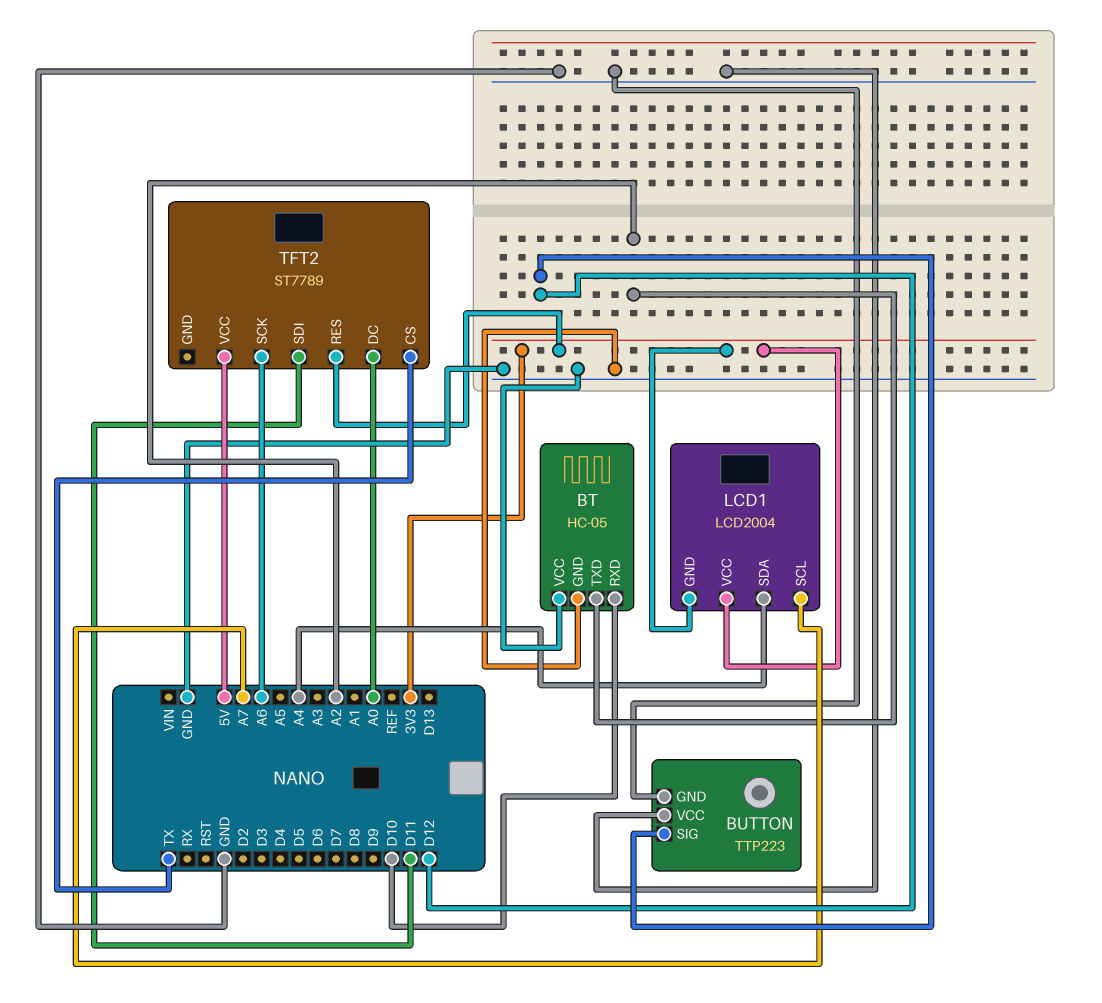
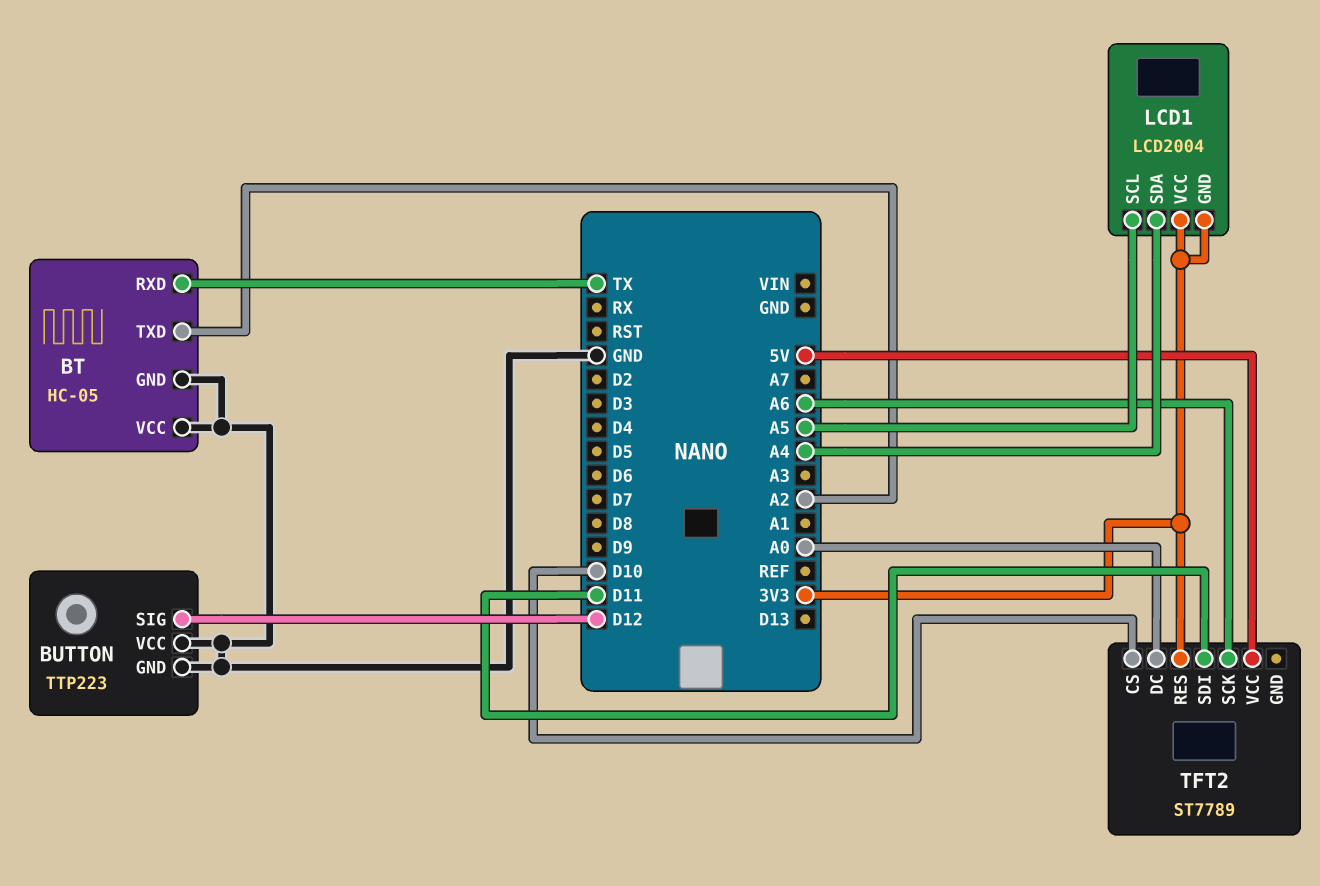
BT pin RXD: D10 -> TX
LCD1 pin SCL: A7 -> A5
TFT2 pin CS: TX -> D10

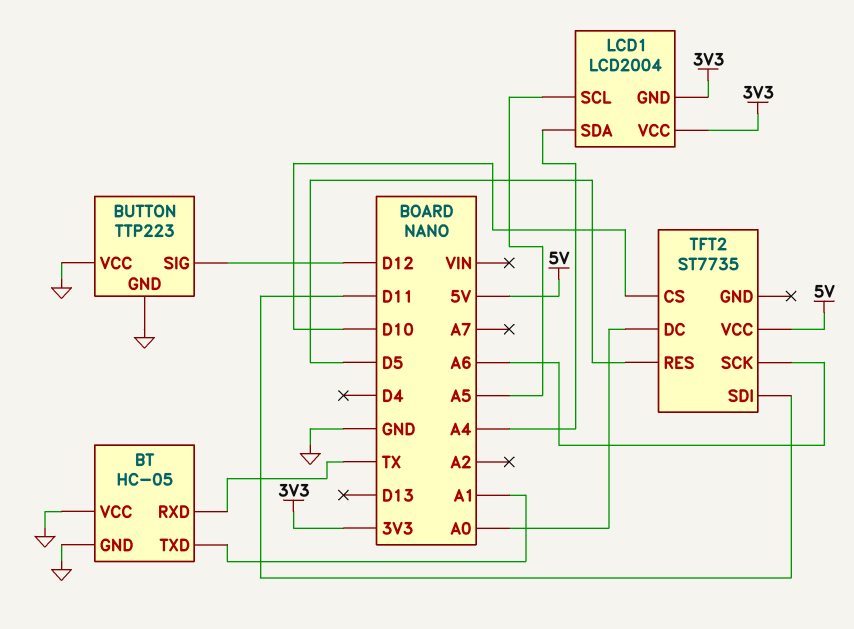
BT pin TXD: A2 -> A1
TFT2: ST7789 -> ST7735
TFT2 pin RES: 3V3 -> D5

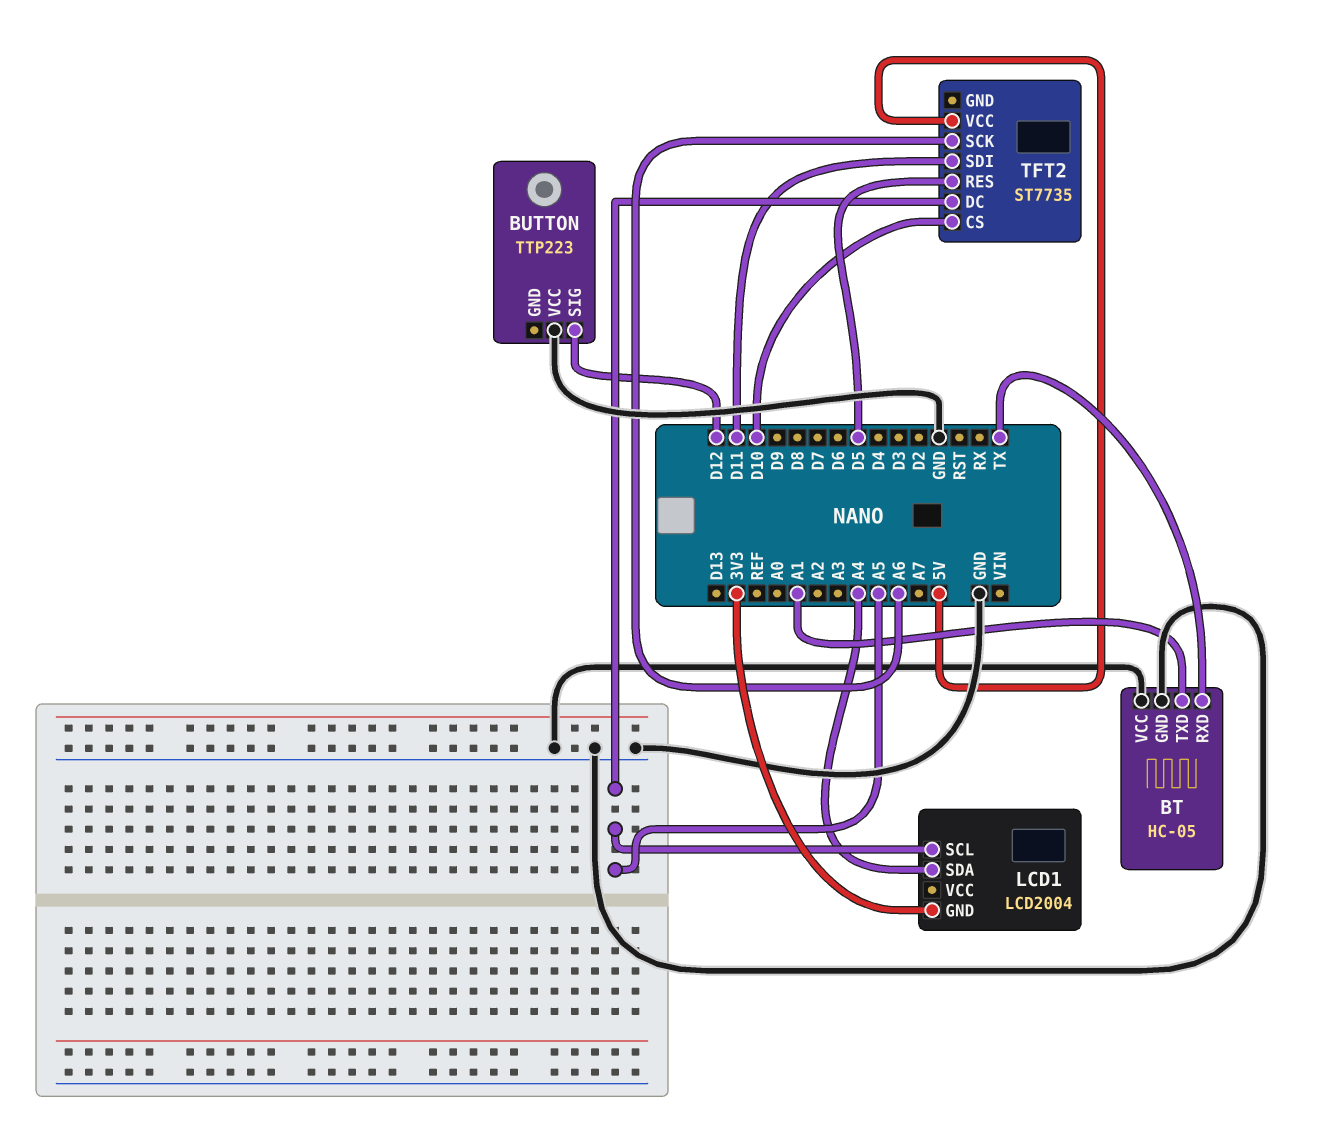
BUTTON pin GND: GND -> none
LCD1 pin VCC: 3V3 -> none
TFT2 pin DC: A0 -> A5

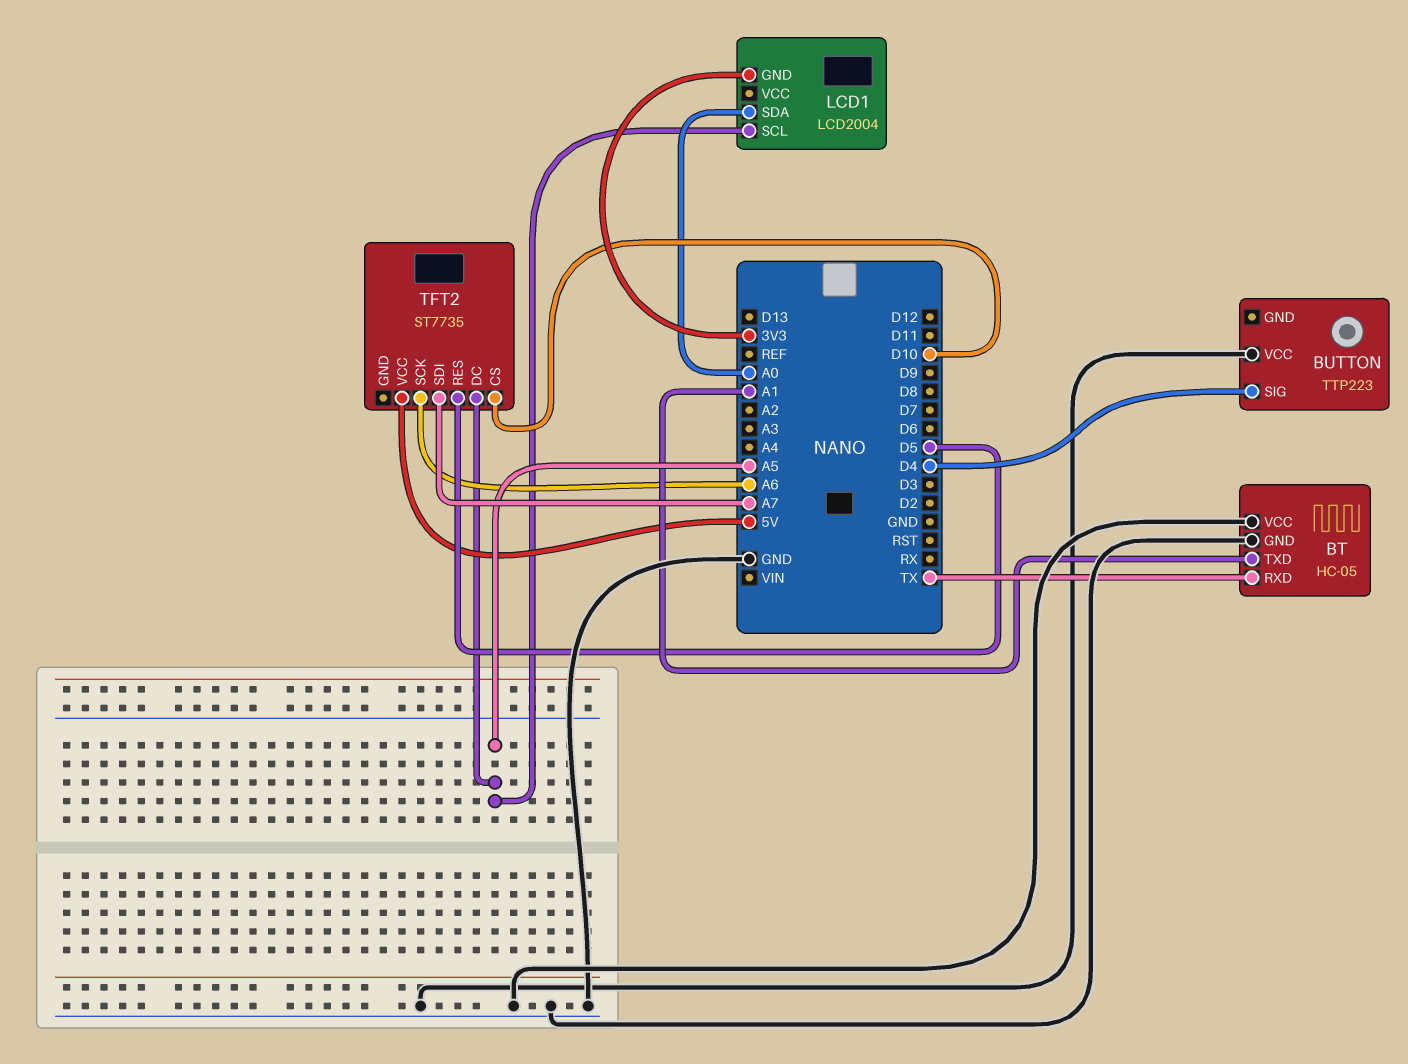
BUTTON pin SIG: D12 -> D4
LCD1 pin SDA: A4 -> A0
TFT2 pin SDI: D11 -> A7

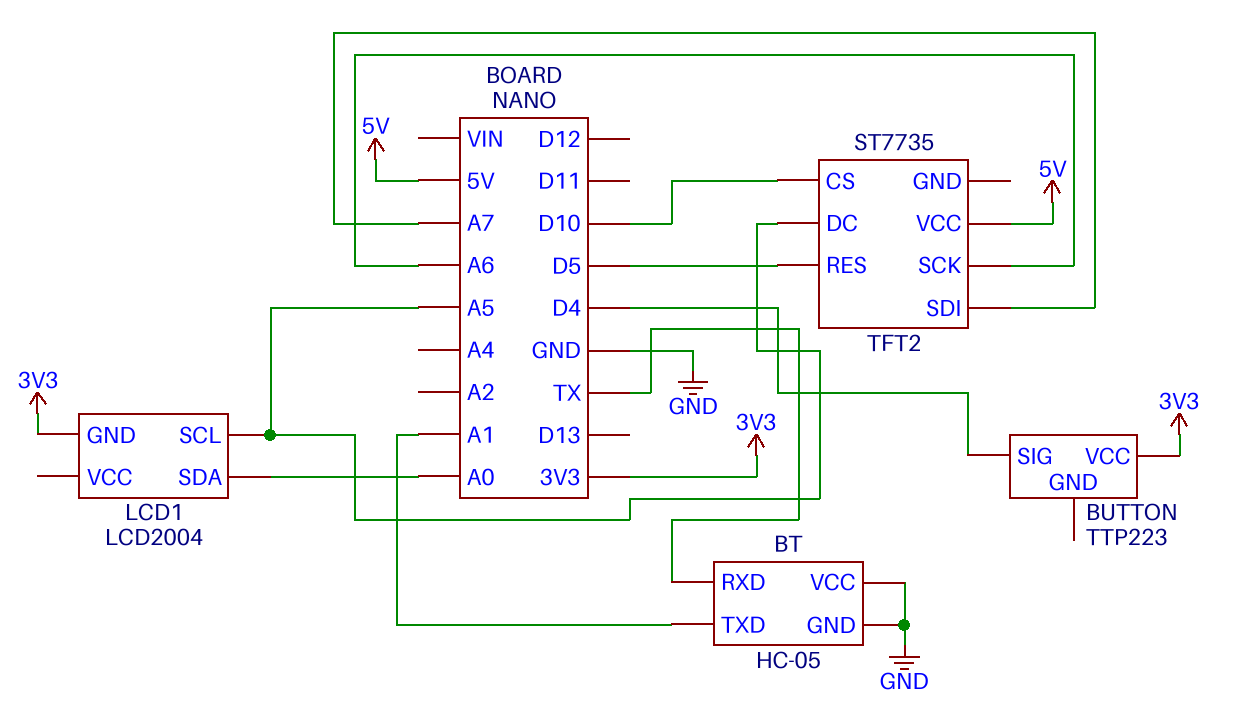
BUTTON pin VCC: GND -> 3V3

